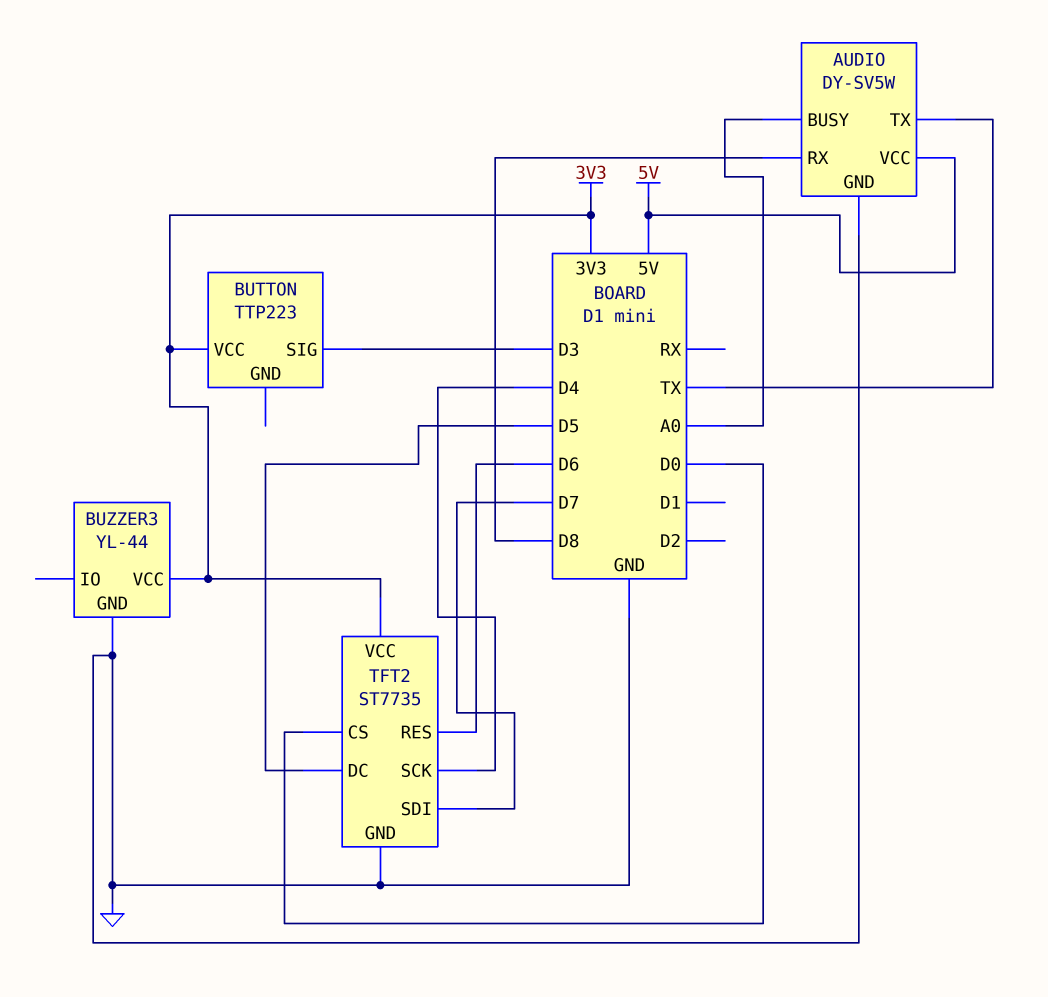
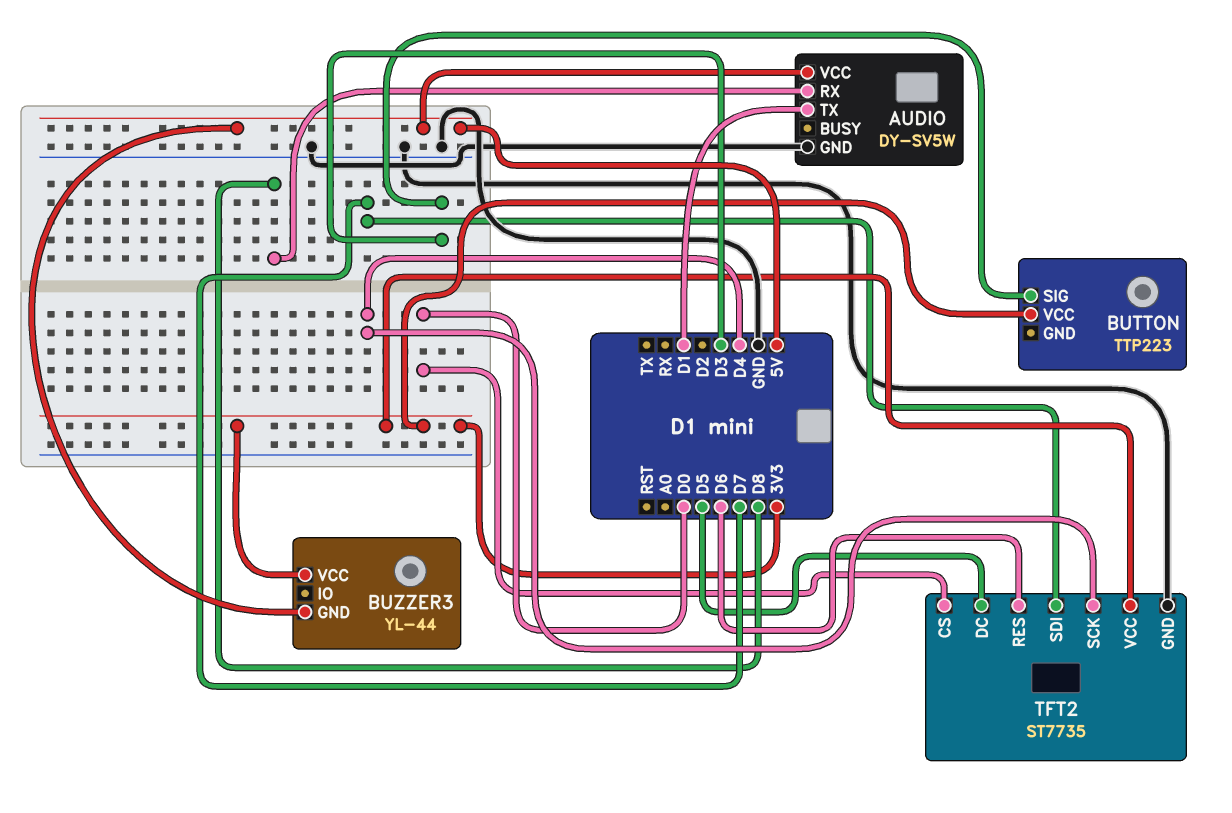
AUDIO pin BUSY: A0 -> none
AUDIO pin TX: TX -> D1
BUZZER3 pin GND: GND -> 5V

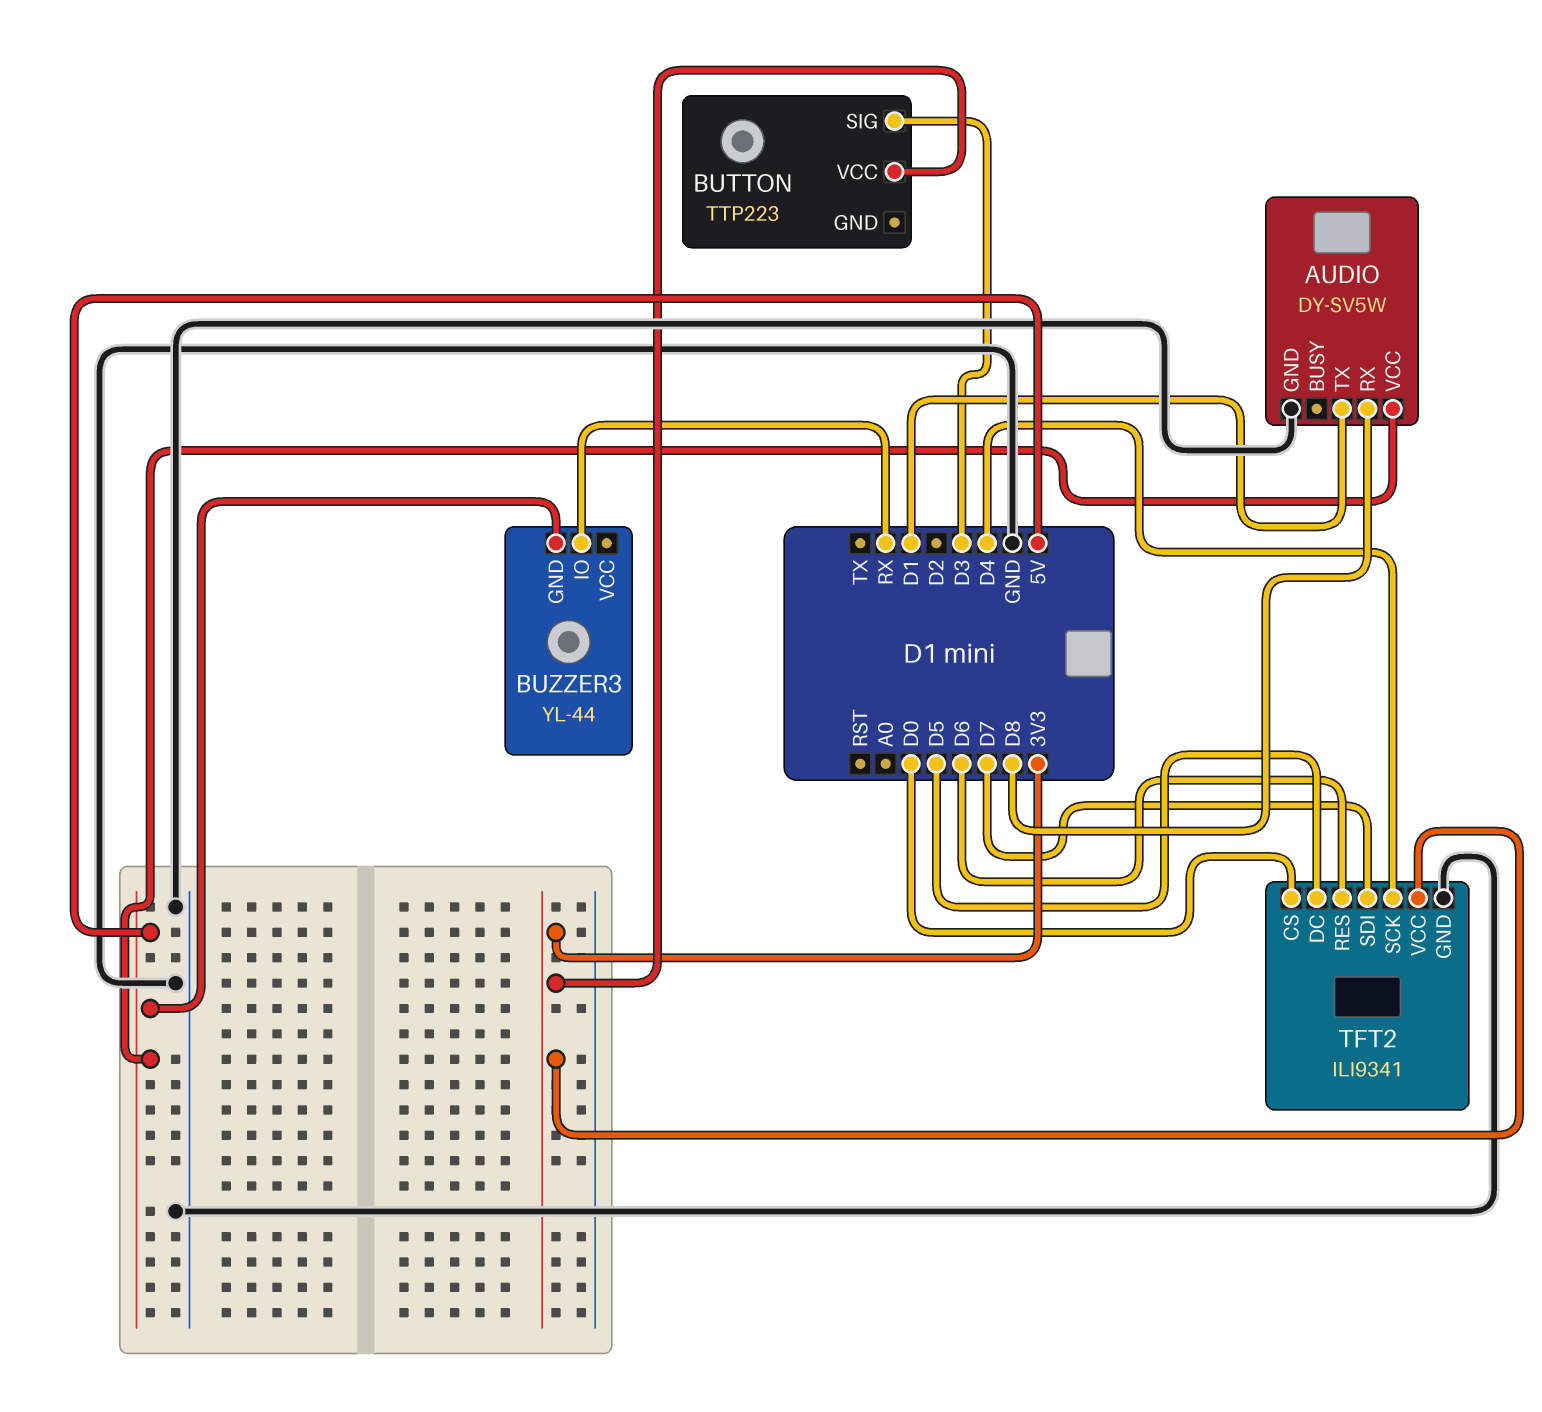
BUZZER3 pin IO: none -> RX
BUZZER3 pin VCC: 3V3 -> none
TFT2: ST7735 -> ILI9341

